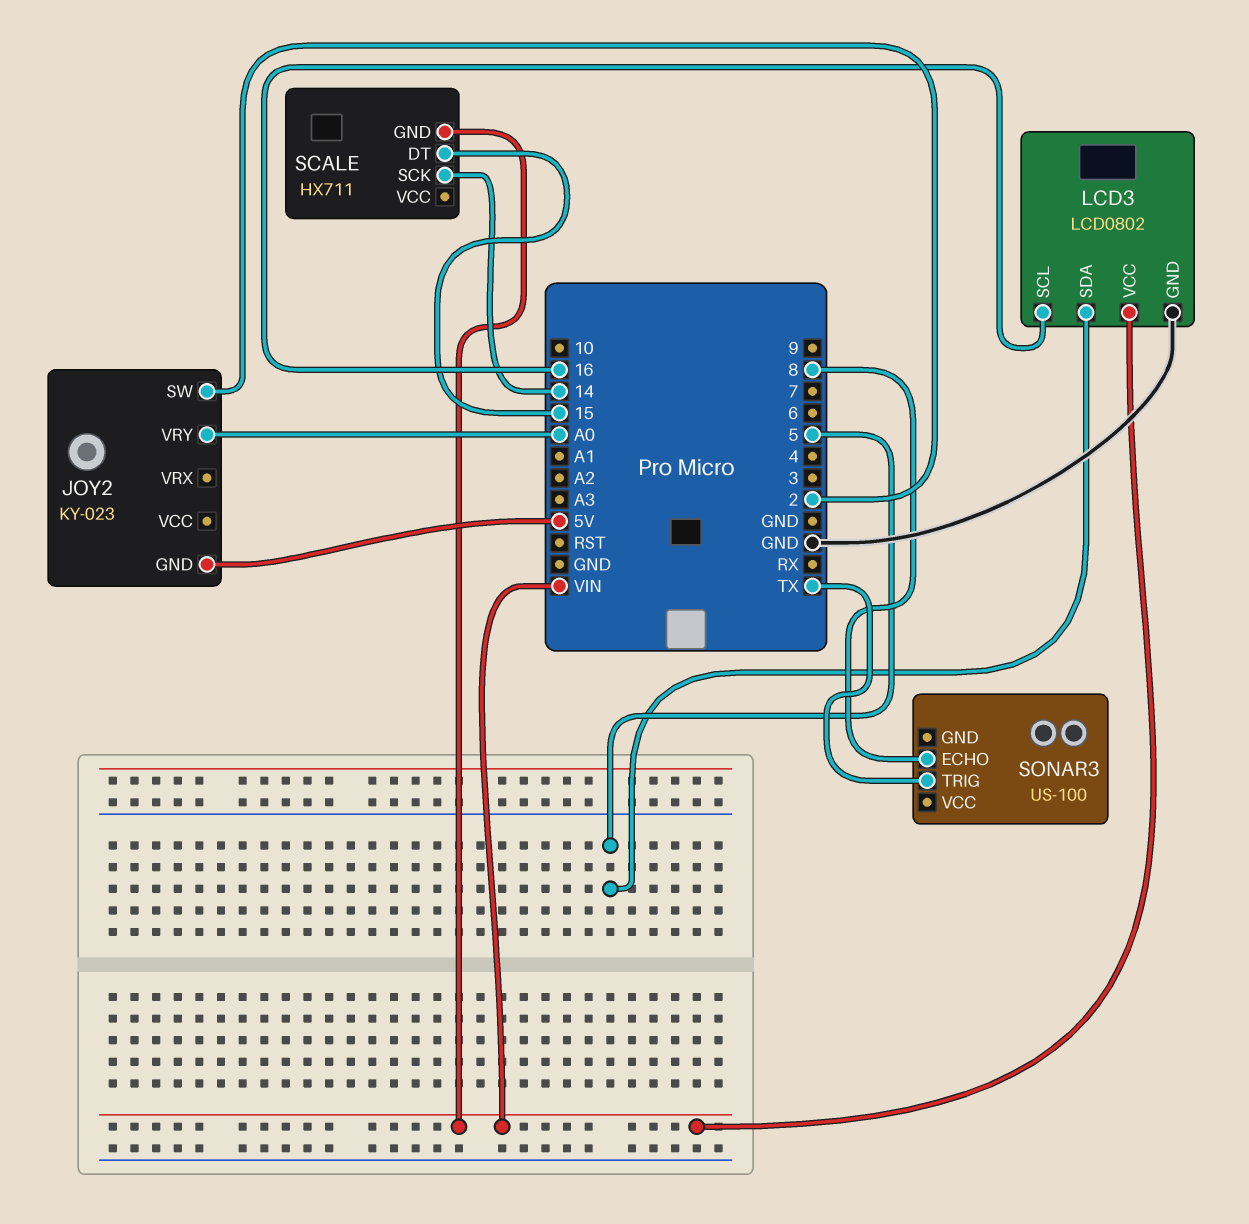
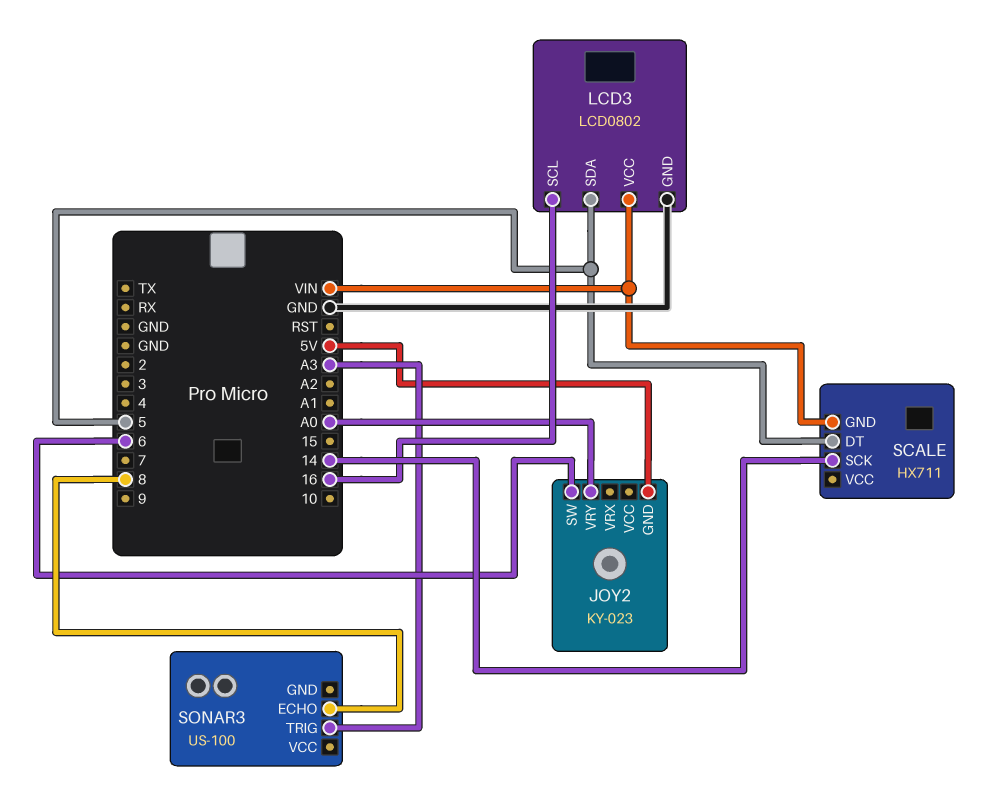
JOY2 pin SW: 2 -> 6
SCALE pin DT: 15 -> 5
SONAR3 pin TRIG: TX -> A3

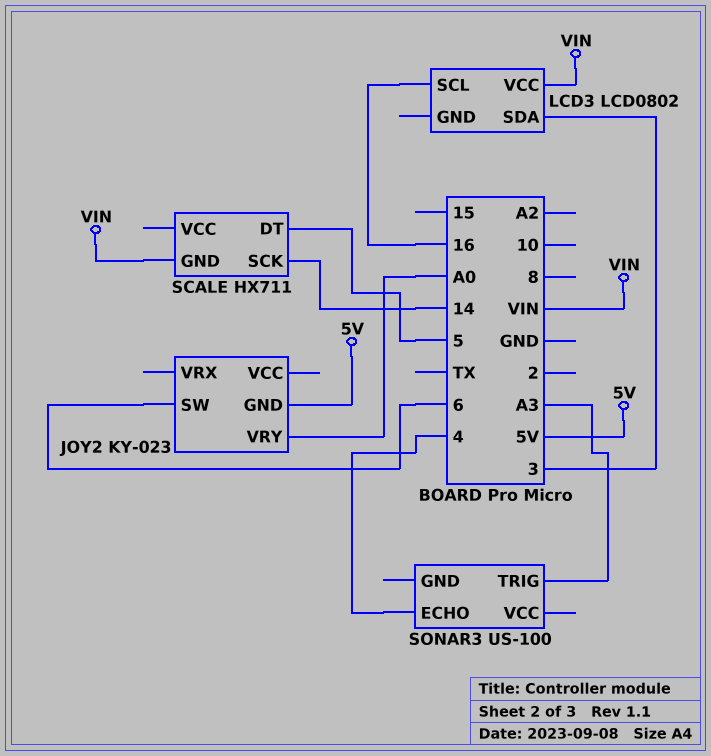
LCD3 pin GND: GND -> none
LCD3 pin SDA: 5 -> 3
SONAR3 pin ECHO: 8 -> 4

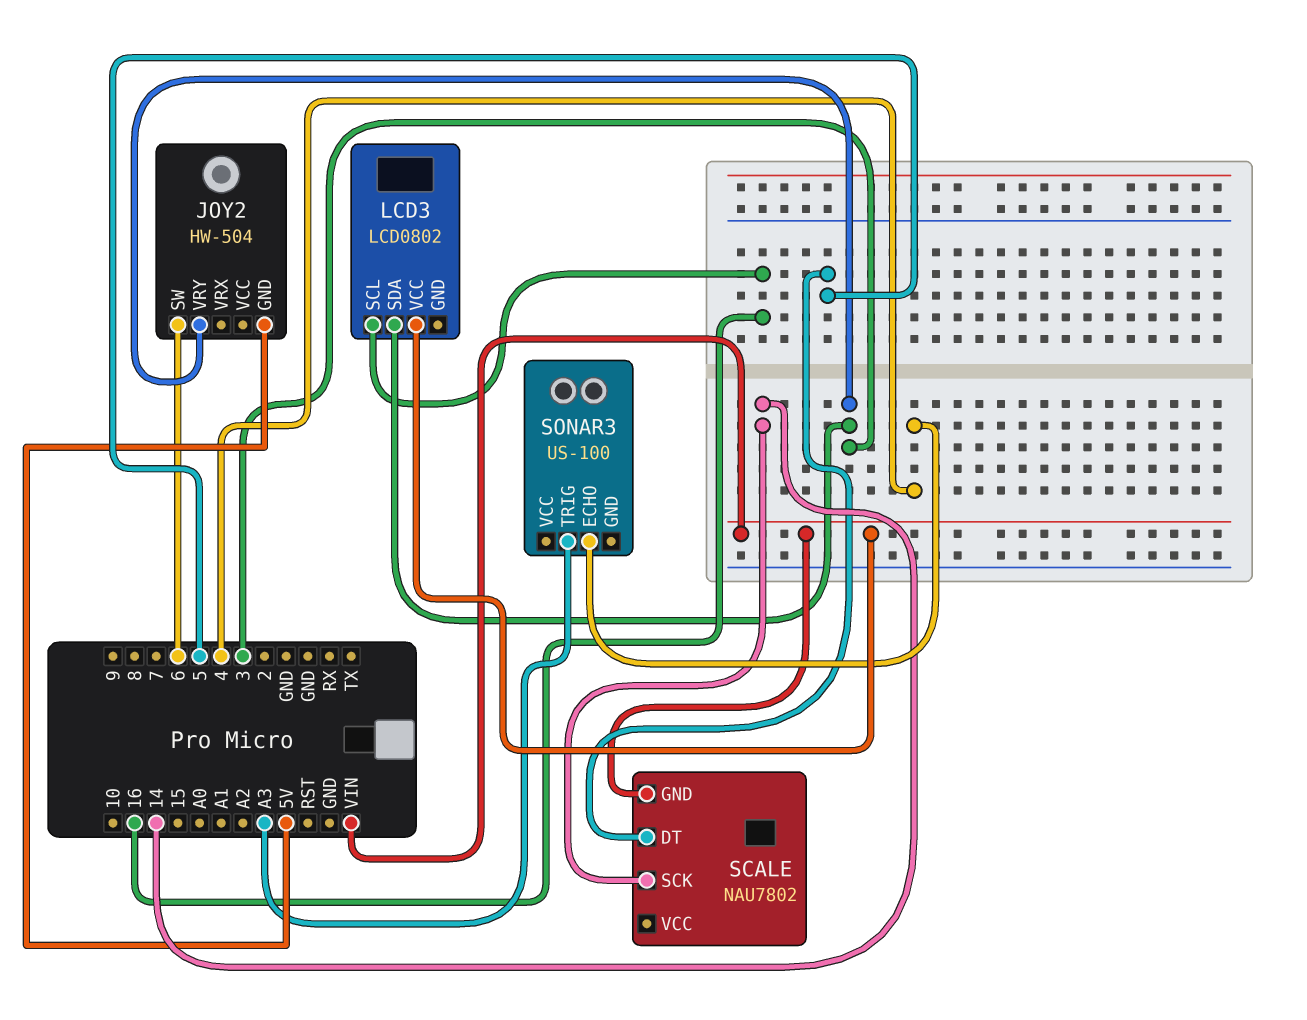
JOY2: KY-023 -> HW-504
JOY2 pin VRY: A0 -> 3
SCALE: HX711 -> NAU7802

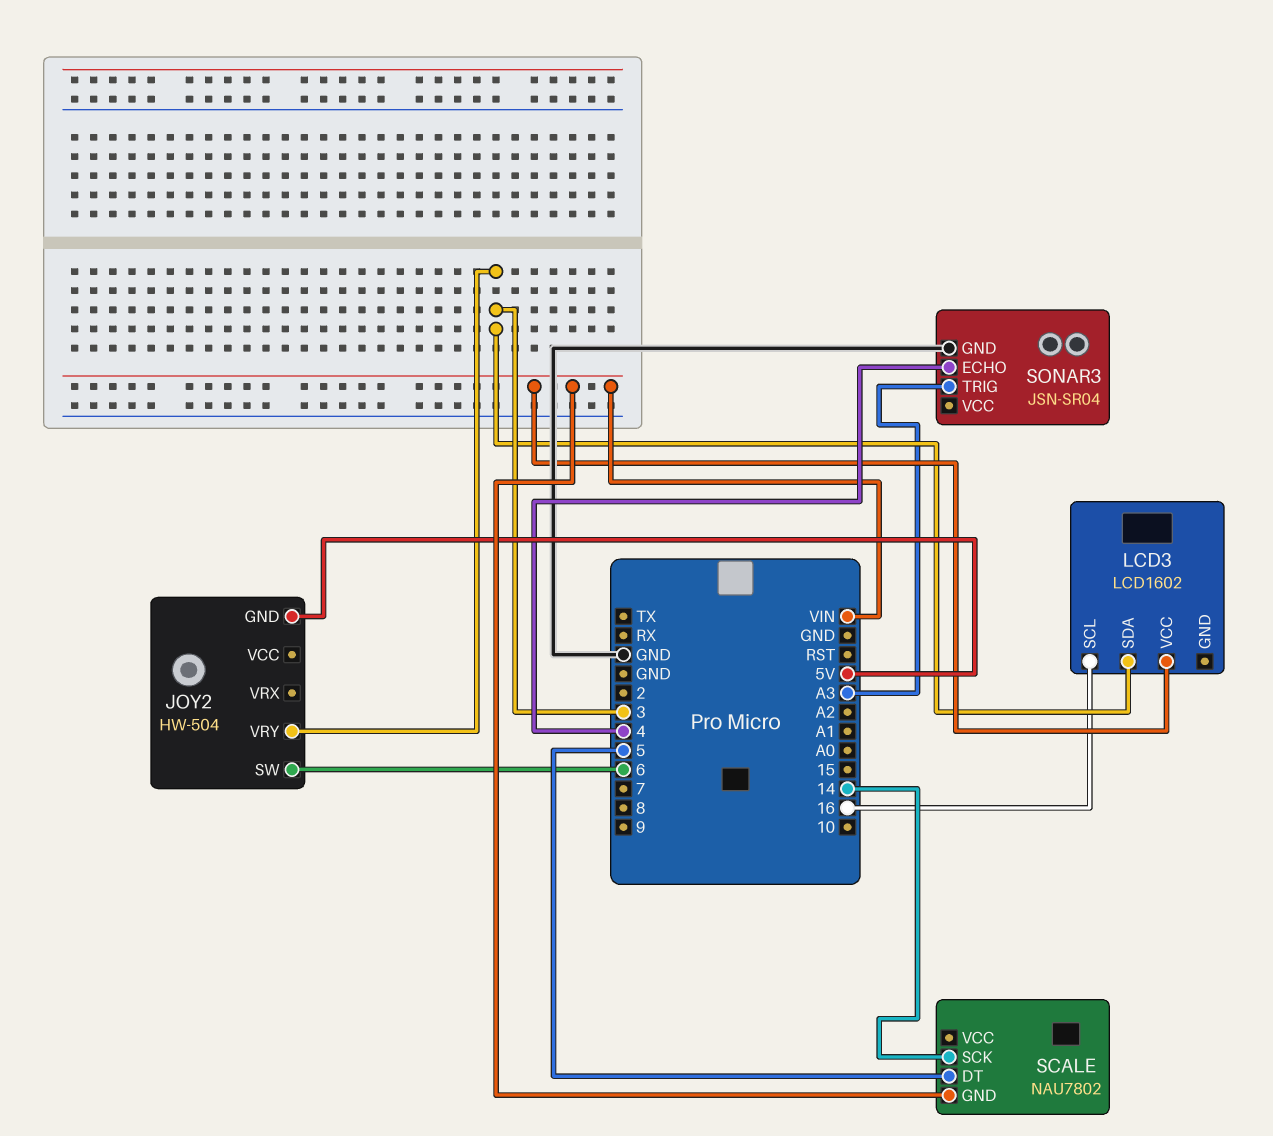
LCD3: LCD0802 -> LCD1602
SONAR3: US-100 -> JSN-SR04
SONAR3 pin GND: none -> GND

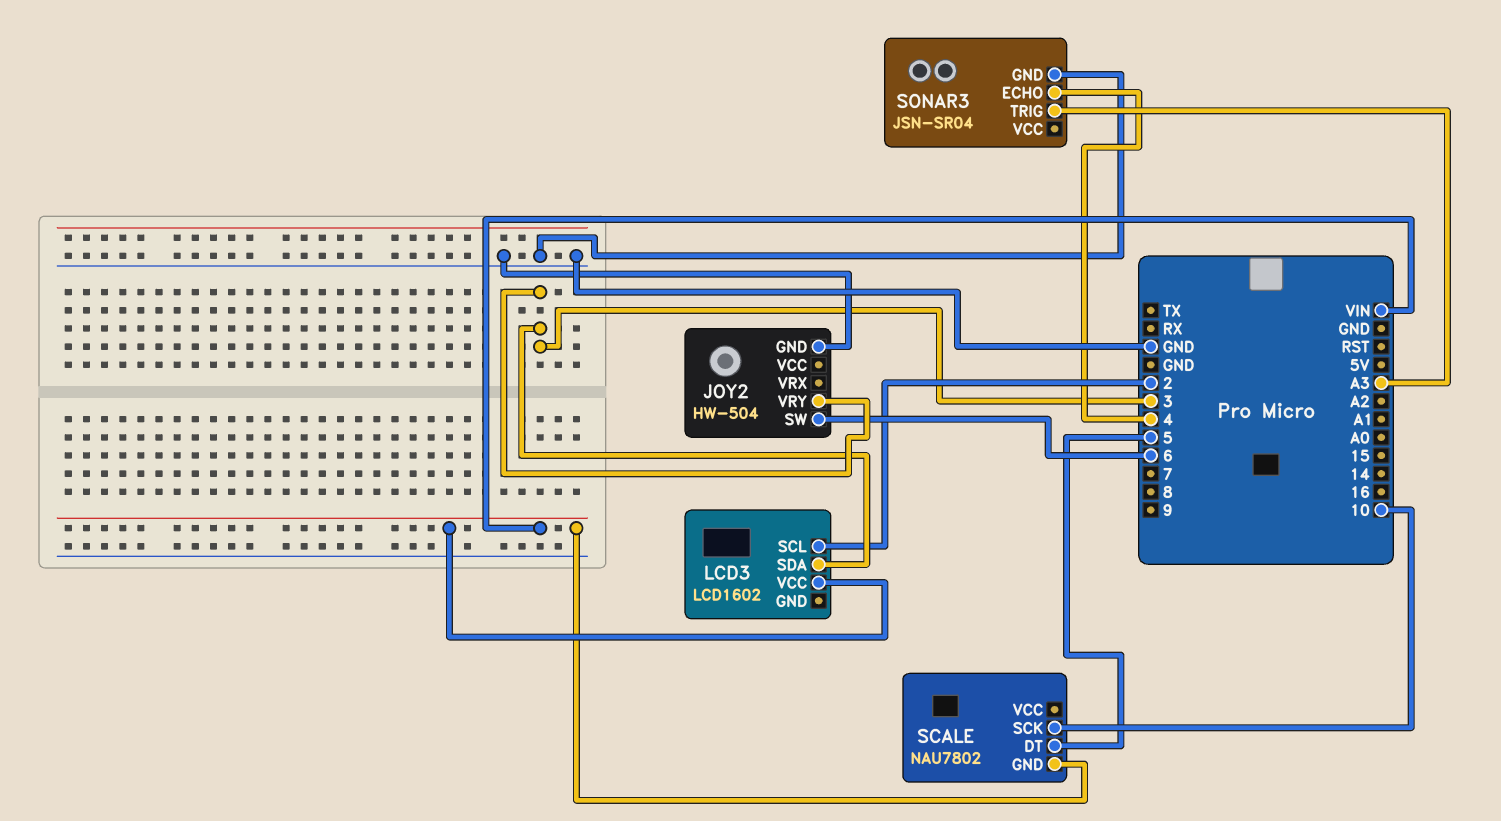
JOY2 pin GND: 5V -> GND
LCD3 pin SCL: 16 -> 2
SCALE pin SCK: 14 -> 10

